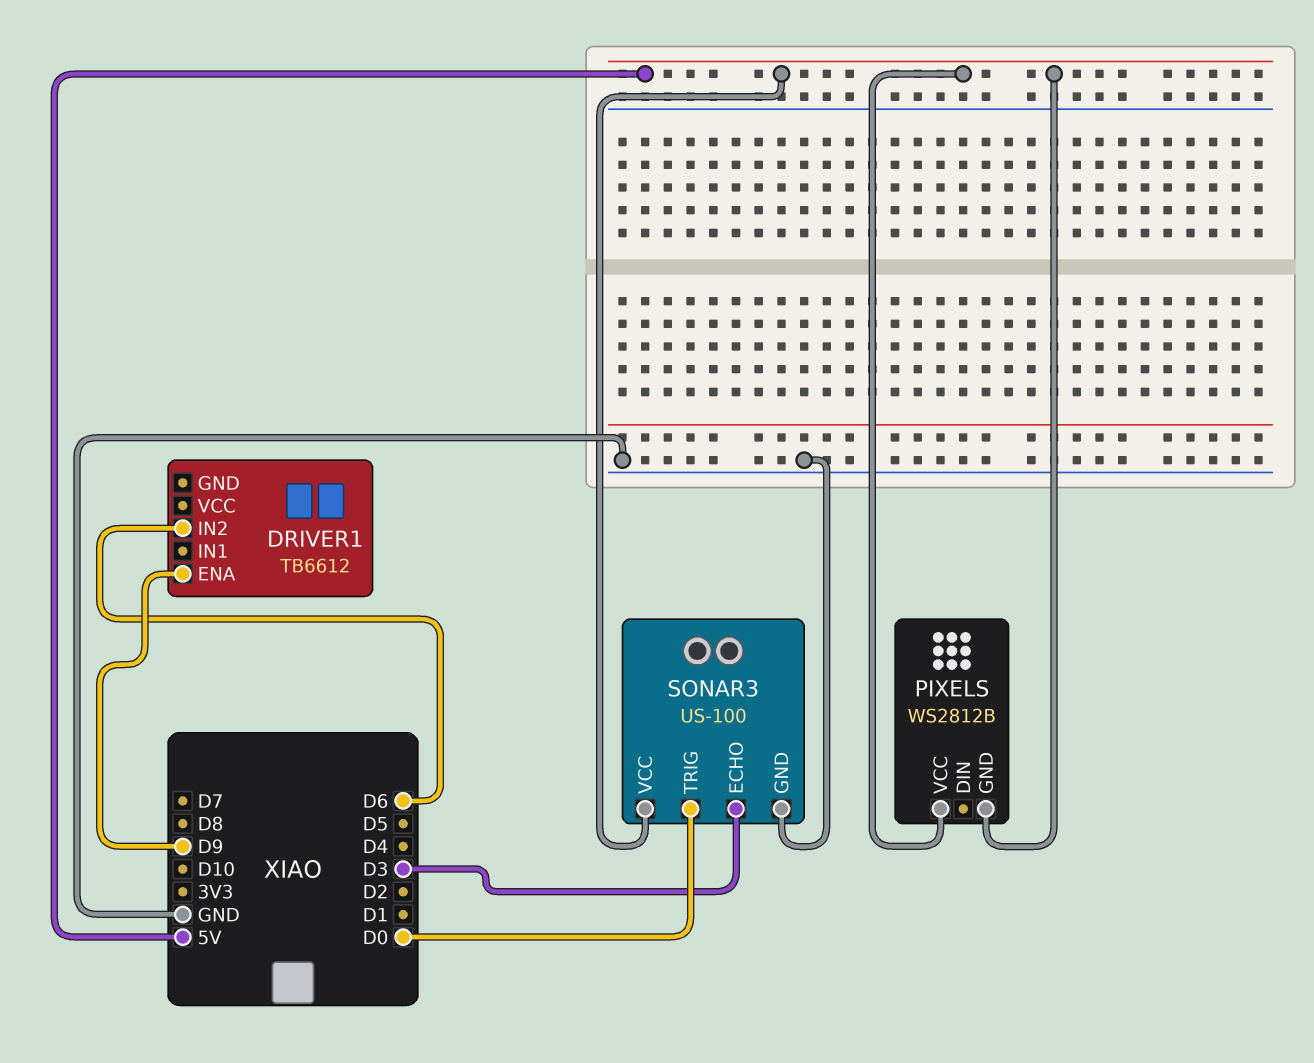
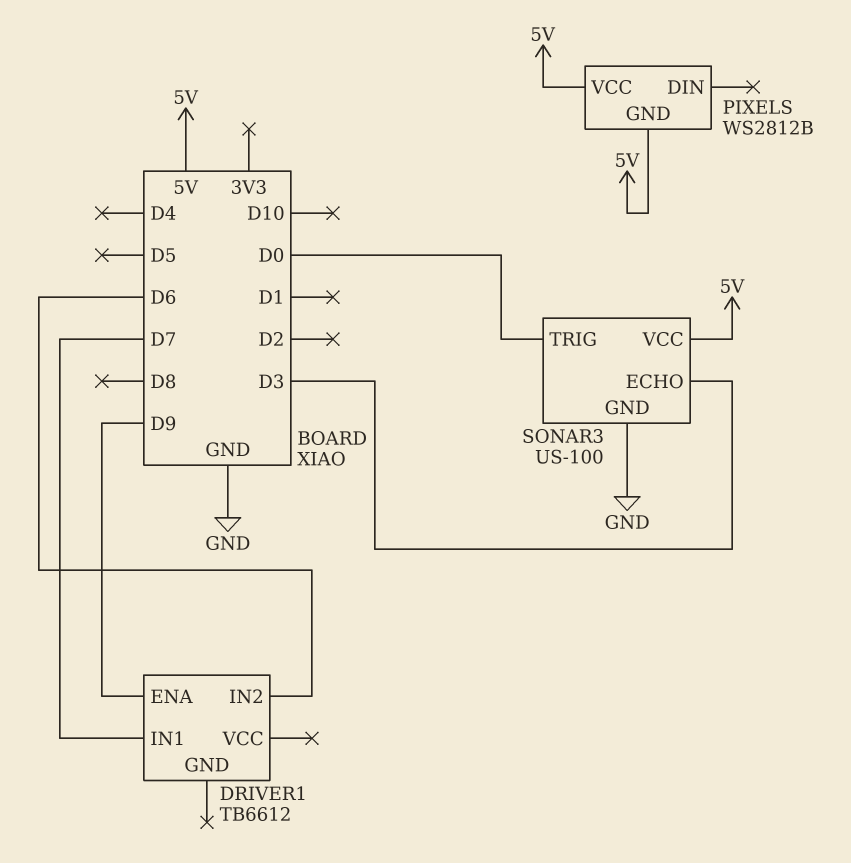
DRIVER1 pin IN1: none -> D7

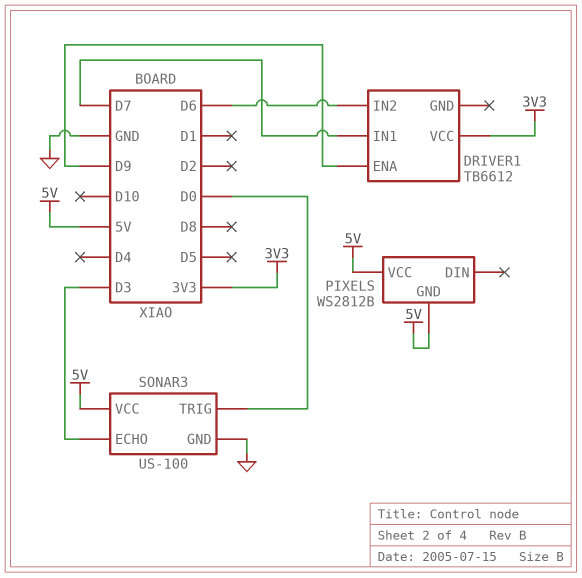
DRIVER1 pin VCC: none -> 3V3

